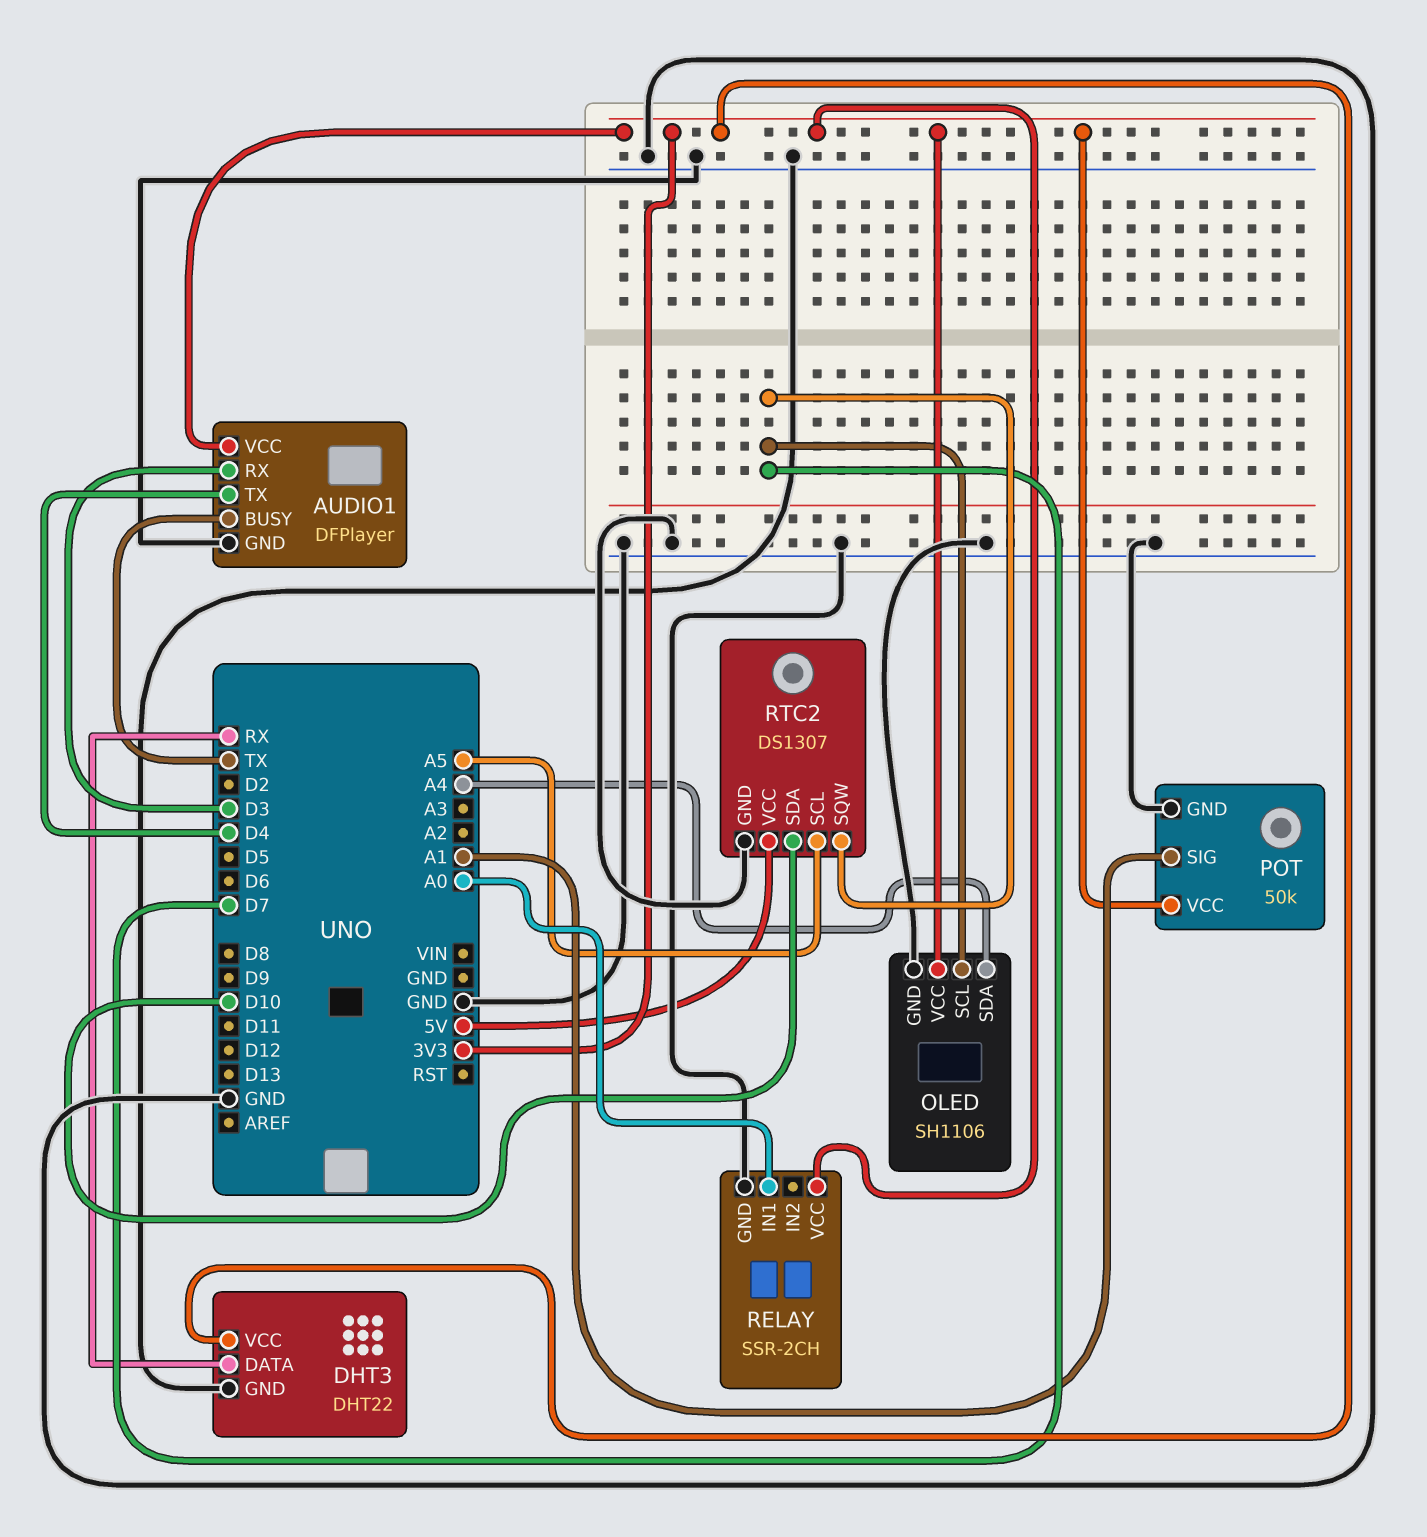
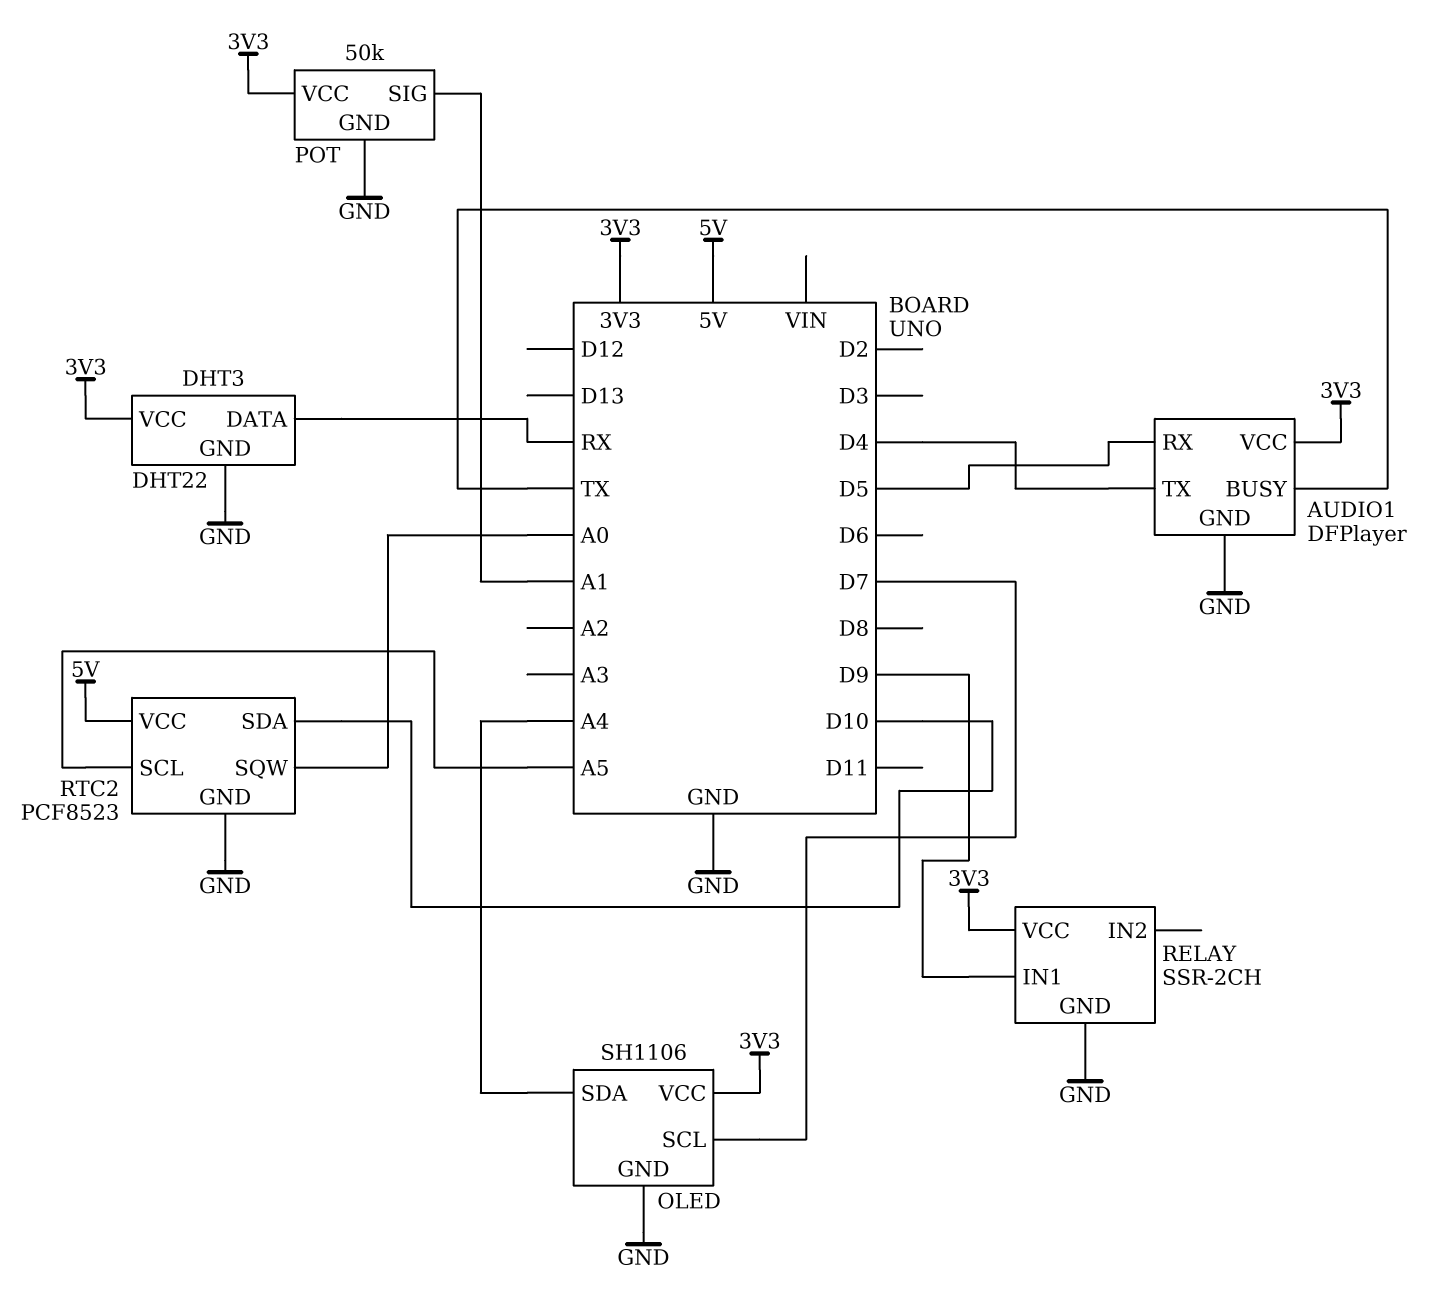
AUDIO1 pin RX: D3 -> D5
RELAY pin IN1: A0 -> D9
RTC2: DS1307 -> PCF8523
RTC2 pin SQW: D7 -> A0

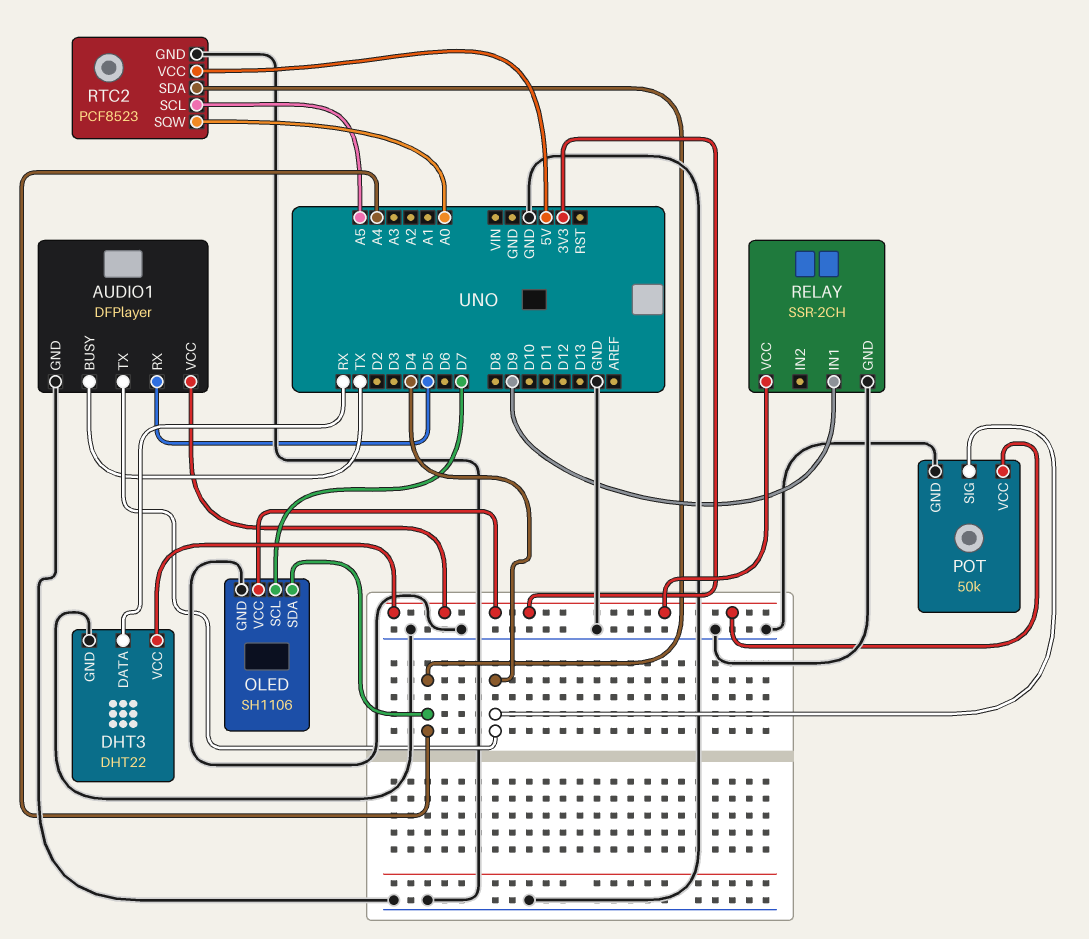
POT pin SIG: A1 -> D4
RTC2 pin SDA: D10 -> A4

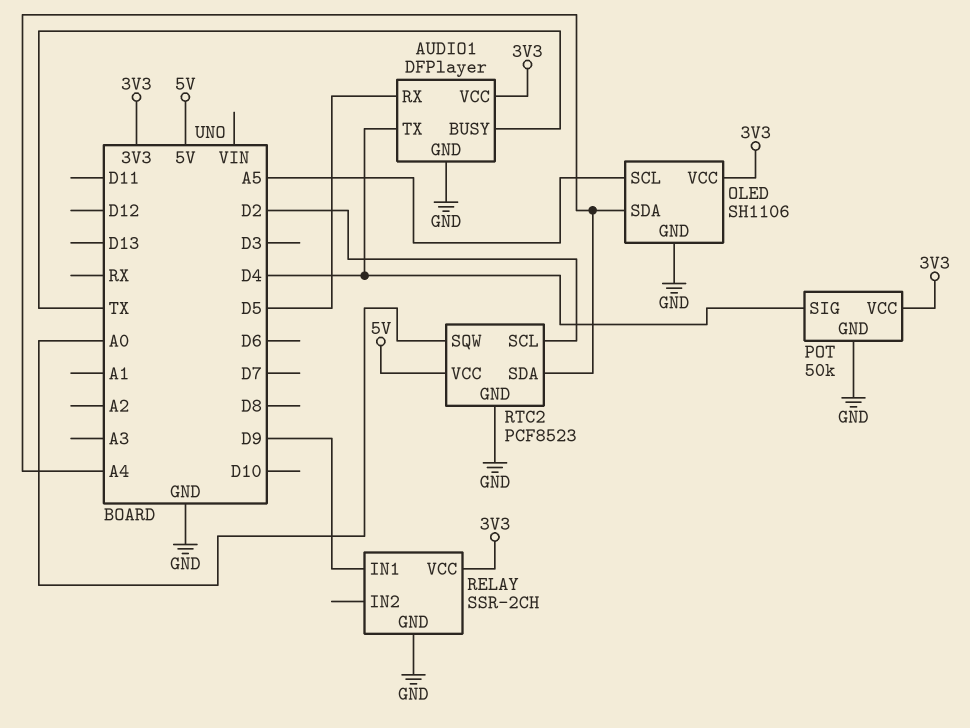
DHT3: DHT22 -> none
DHT3 pin DATA: RX -> none
DHT3 pin GND: GND -> none
DHT3 pin VCC: 3V3 -> none
OLED pin SCL: D7 -> A5
RTC2 pin SCL: A5 -> D2

